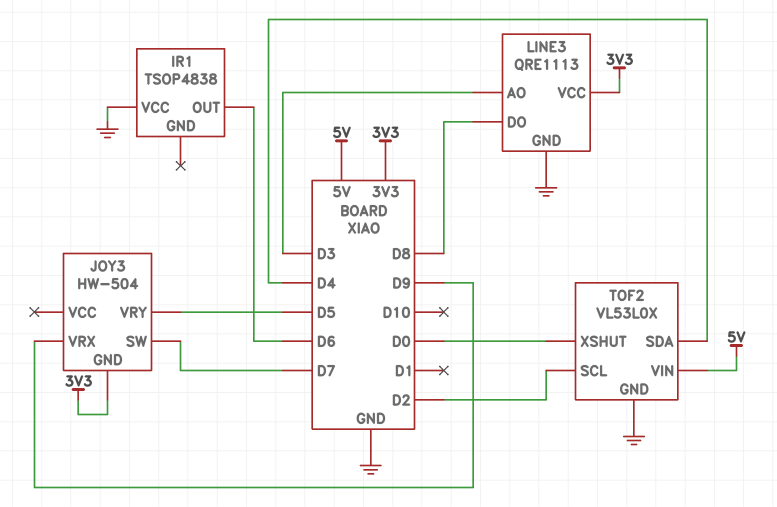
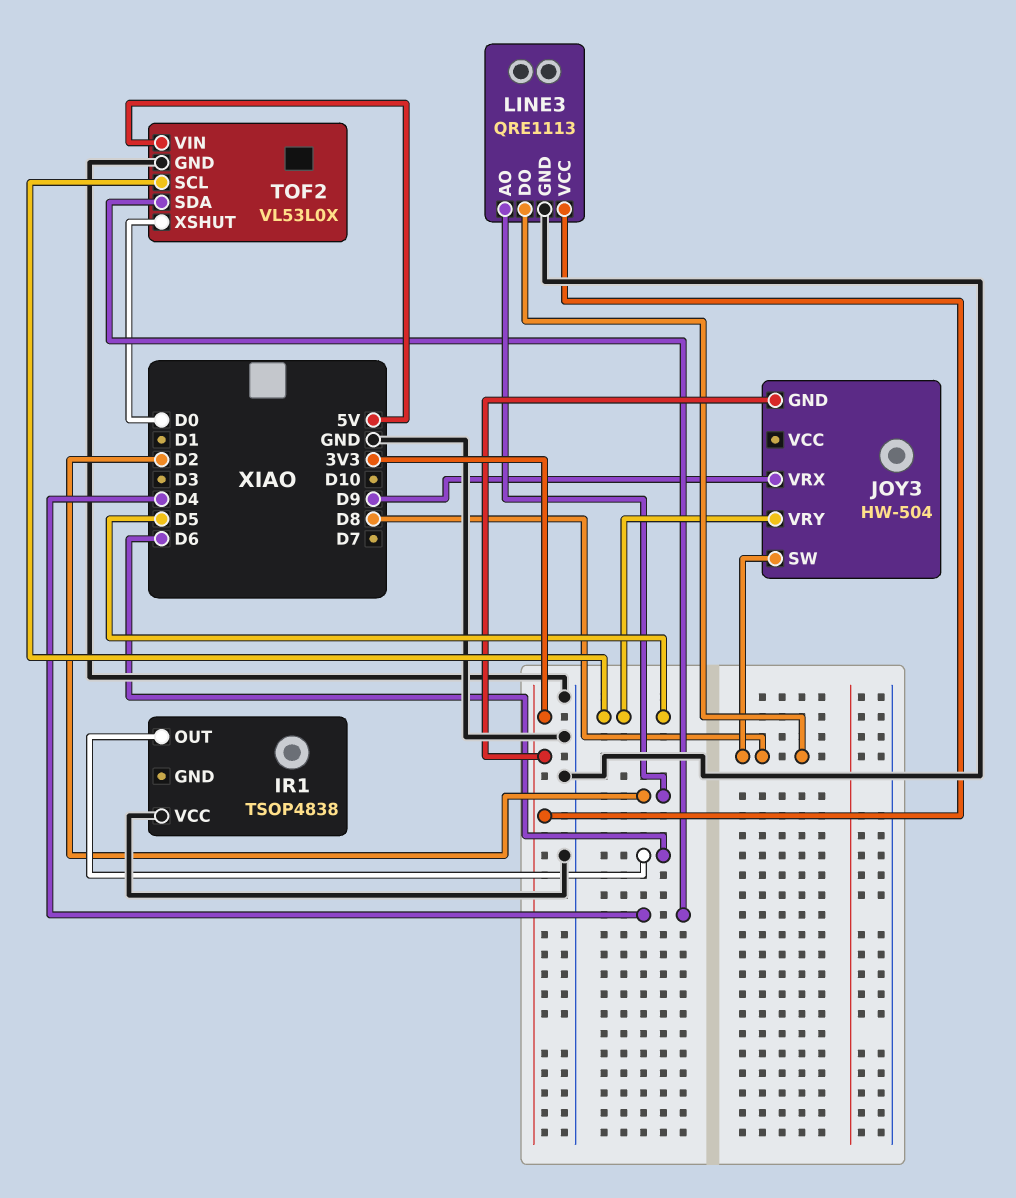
JOY3 pin SW: D7 -> D8
LINE3 pin AO: D3 -> D2
TOF2 pin SCL: D2 -> D5

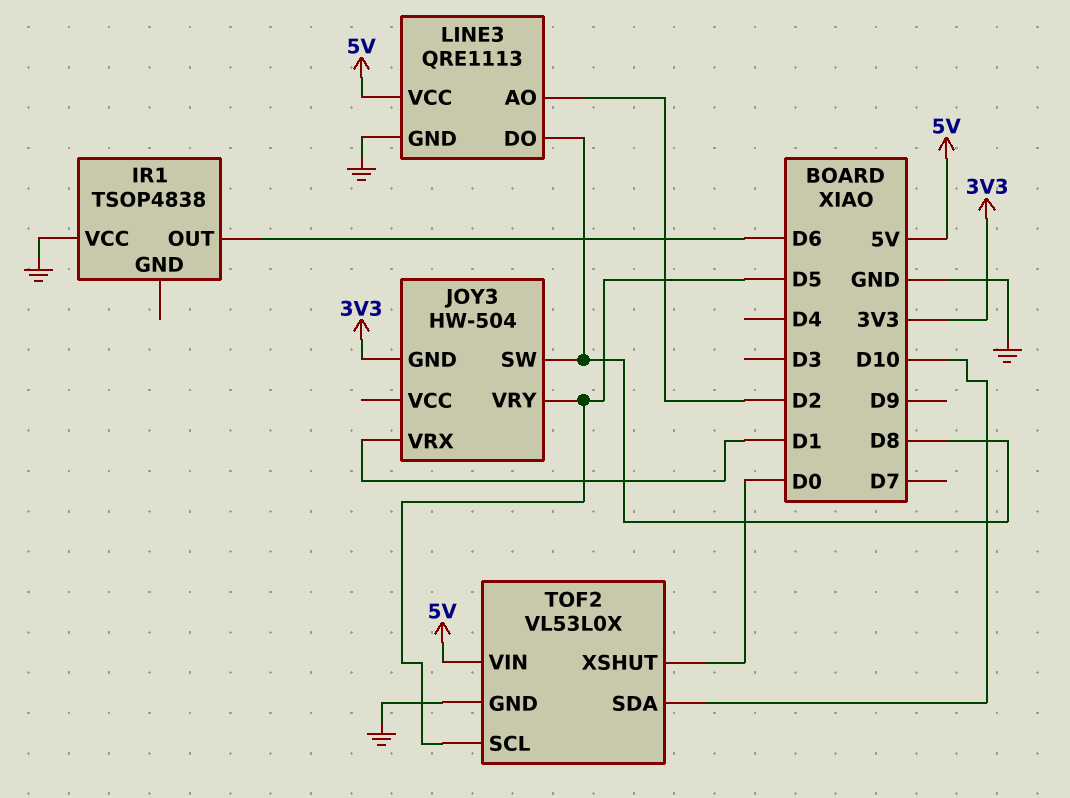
JOY3 pin VRX: D9 -> D1
LINE3 pin VCC: 3V3 -> 5V
TOF2 pin SDA: D4 -> D10

